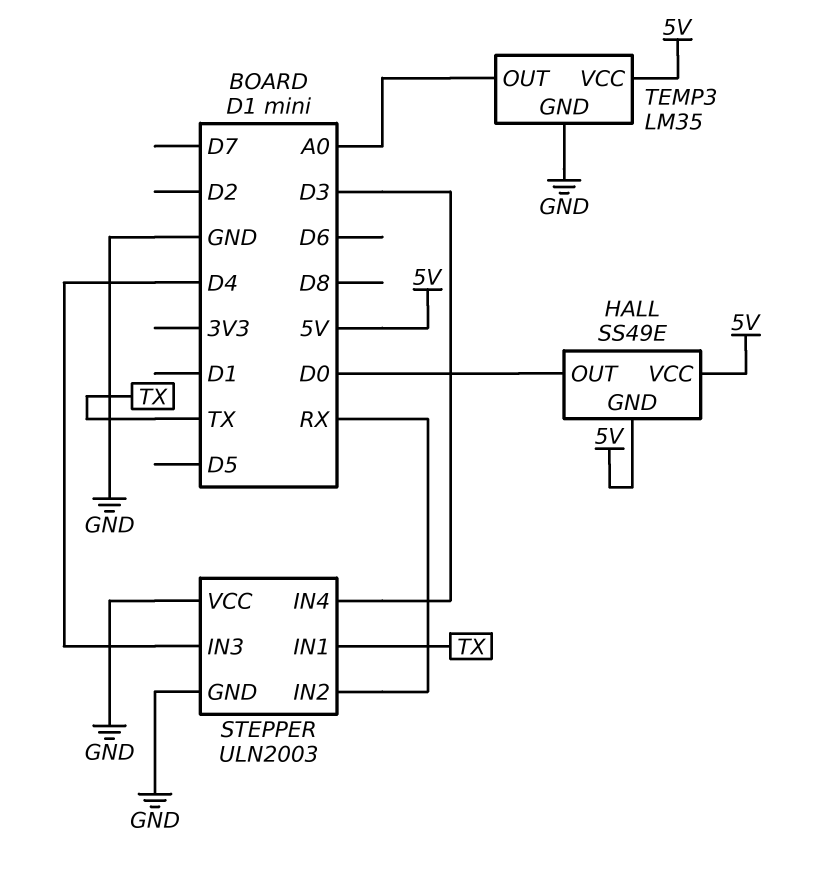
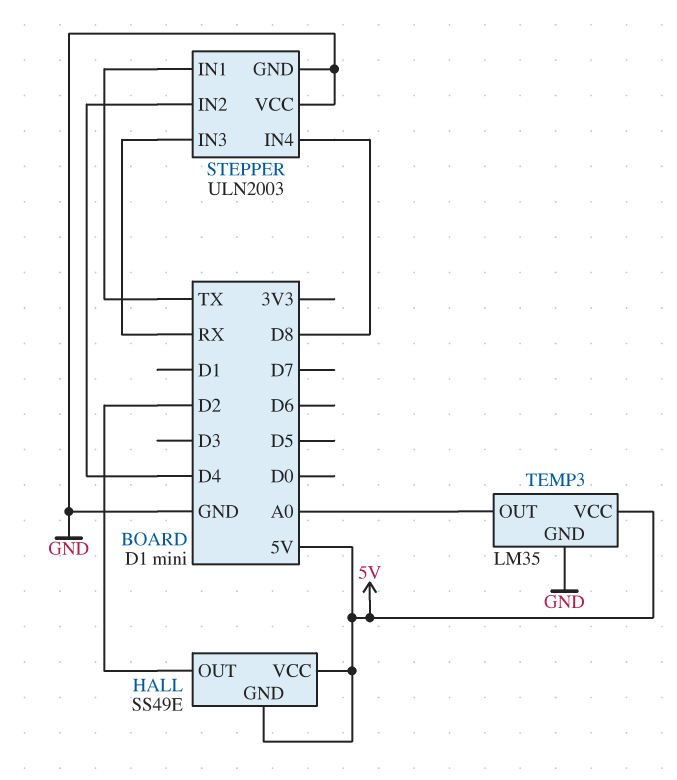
HALL pin OUT: D0 -> D2
STEPPER pin IN2: RX -> D4
STEPPER pin IN3: D4 -> RX
STEPPER pin IN4: D3 -> D8

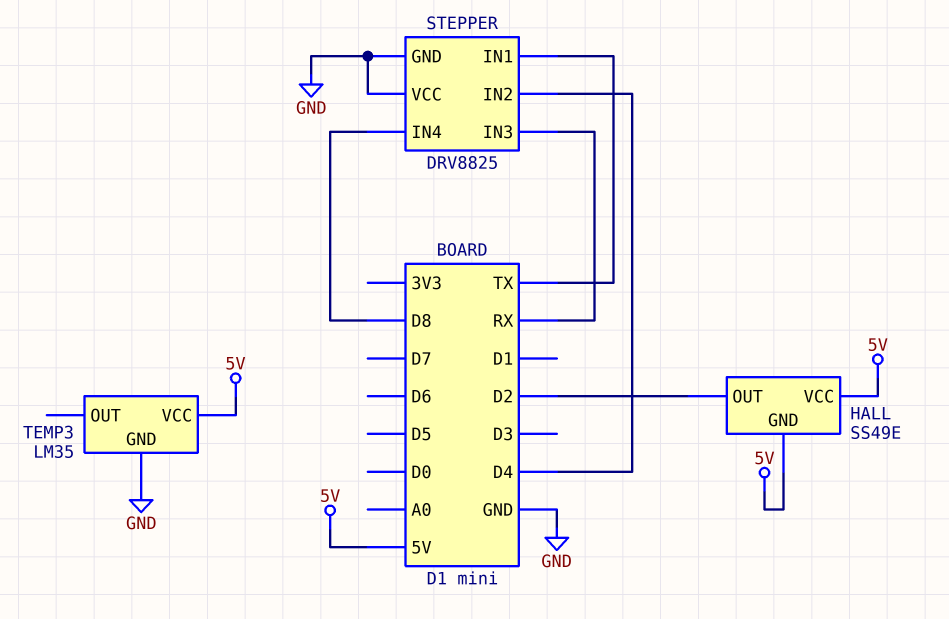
STEPPER: ULN2003 -> DRV8825
TEMP3 pin OUT: A0 -> none

